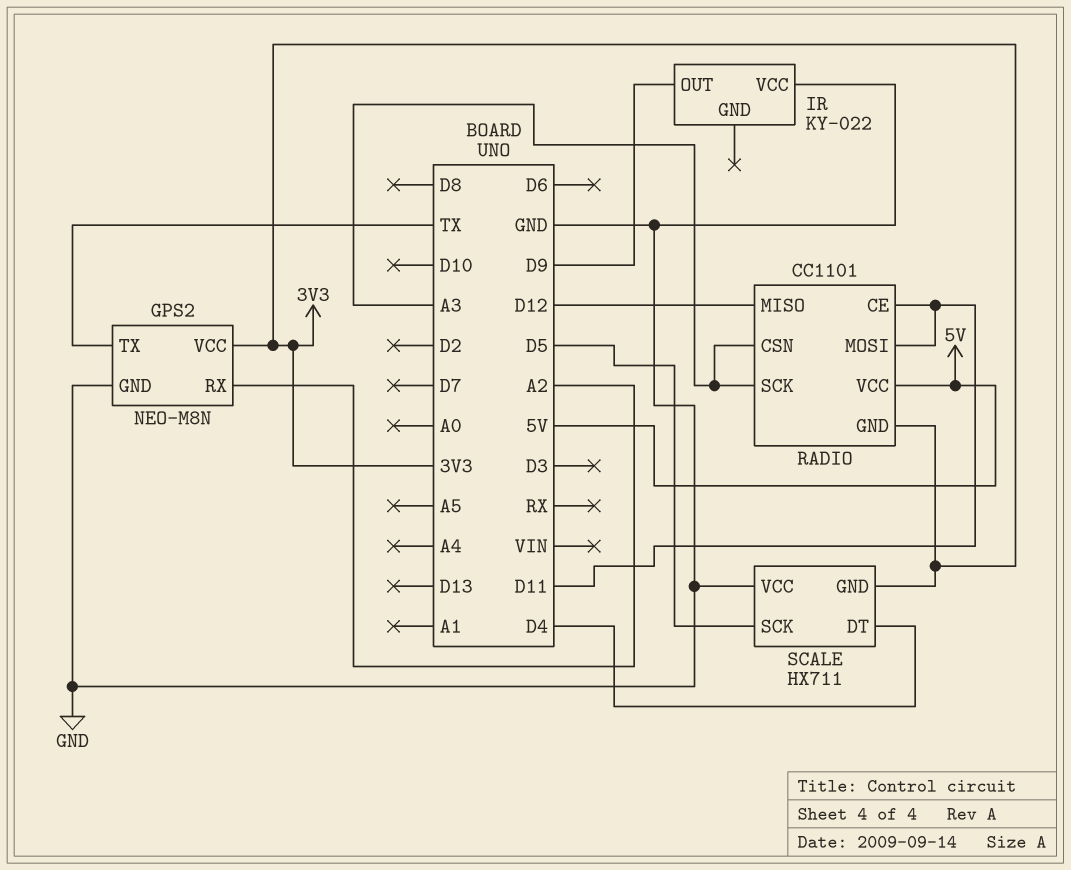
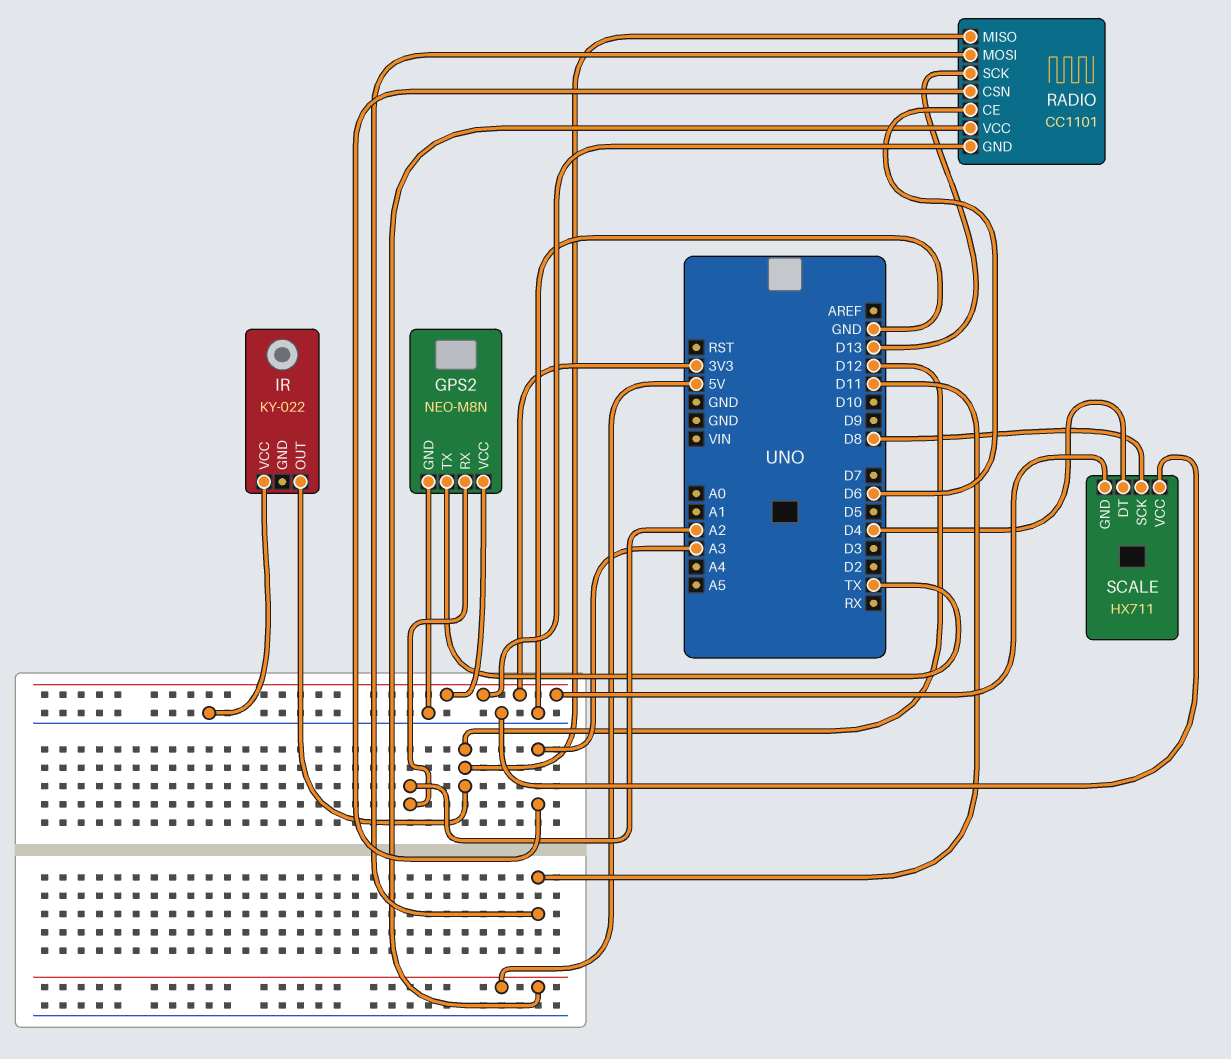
IR pin OUT: D9 -> D12
RADIO pin CE: D11 -> D6
RADIO pin SCK: A3 -> D13
SCALE pin SCK: D5 -> D8

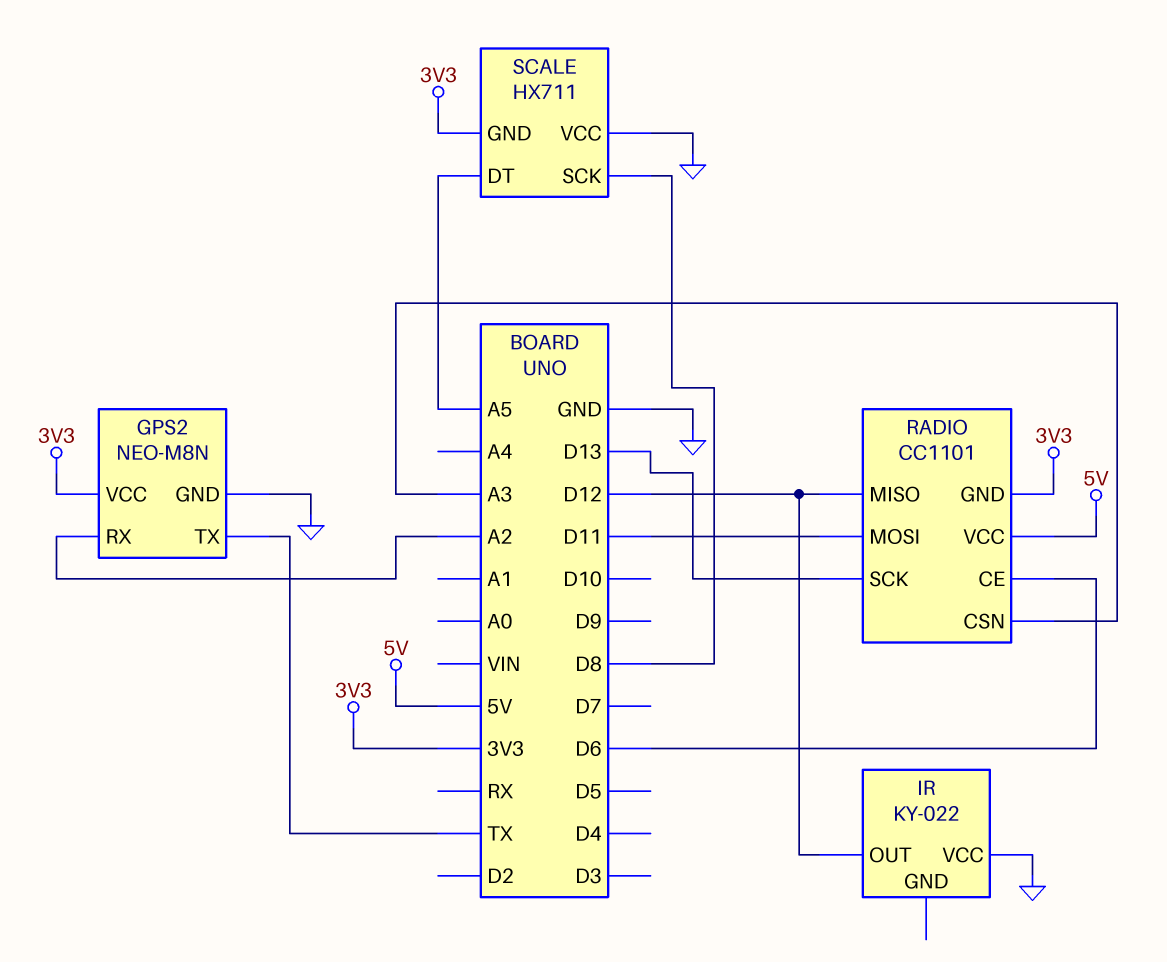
SCALE pin DT: D4 -> A5

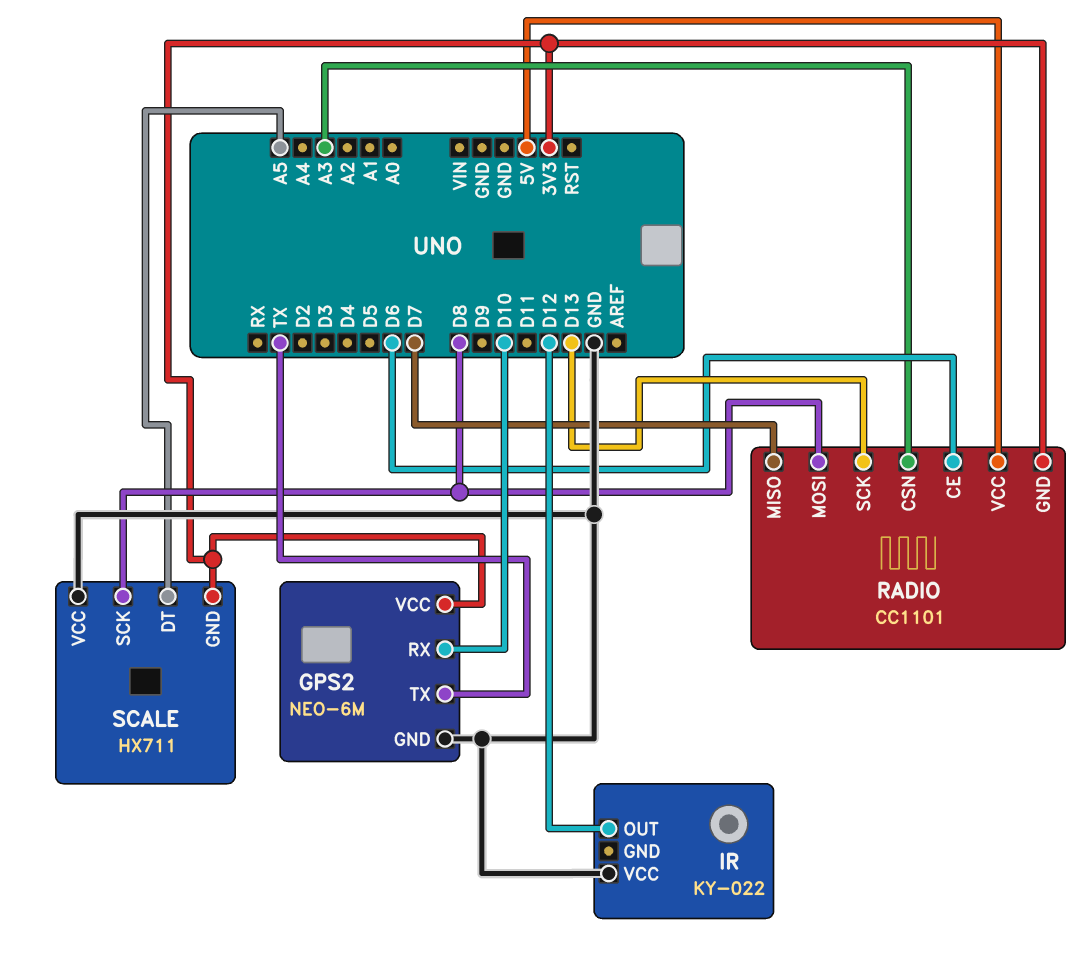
GPS2: NEO-M8N -> NEO-6M
GPS2 pin RX: A2 -> D10
RADIO pin MISO: D12 -> D7
RADIO pin MOSI: D11 -> D8

